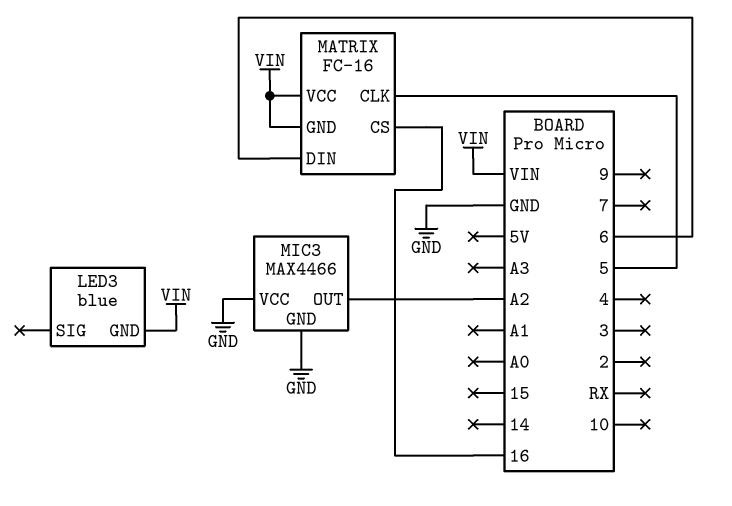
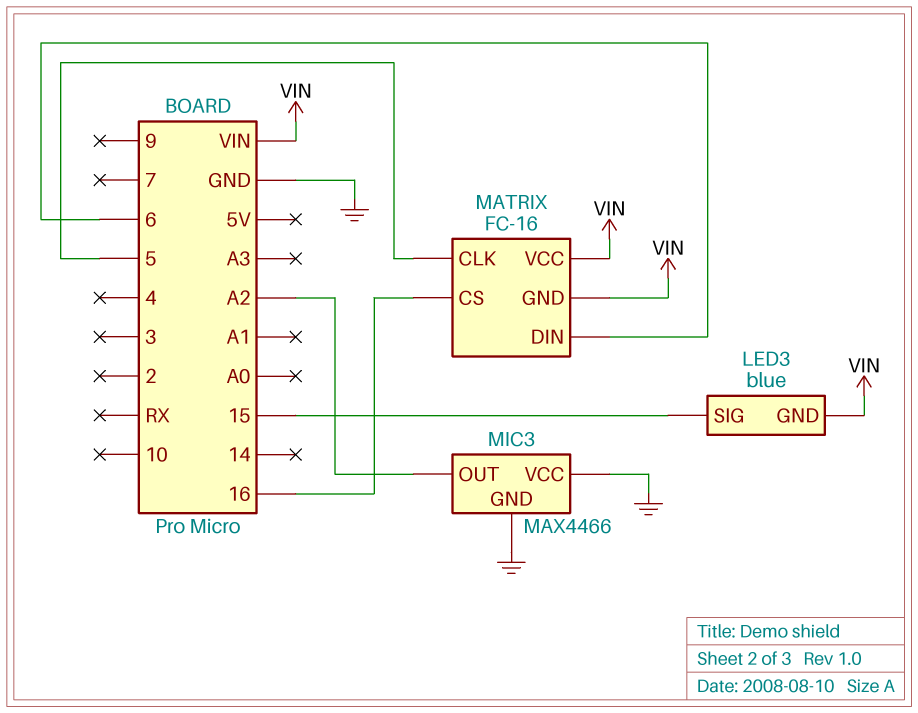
LED3 pin SIG: none -> 15

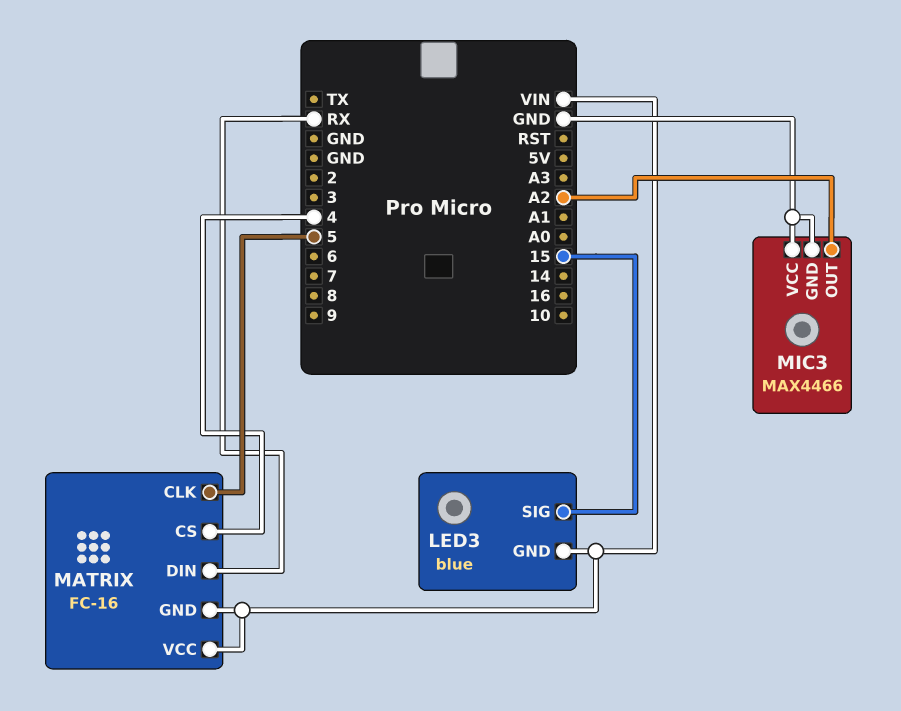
MATRIX pin CS: 16 -> 4
MATRIX pin DIN: 6 -> RX

